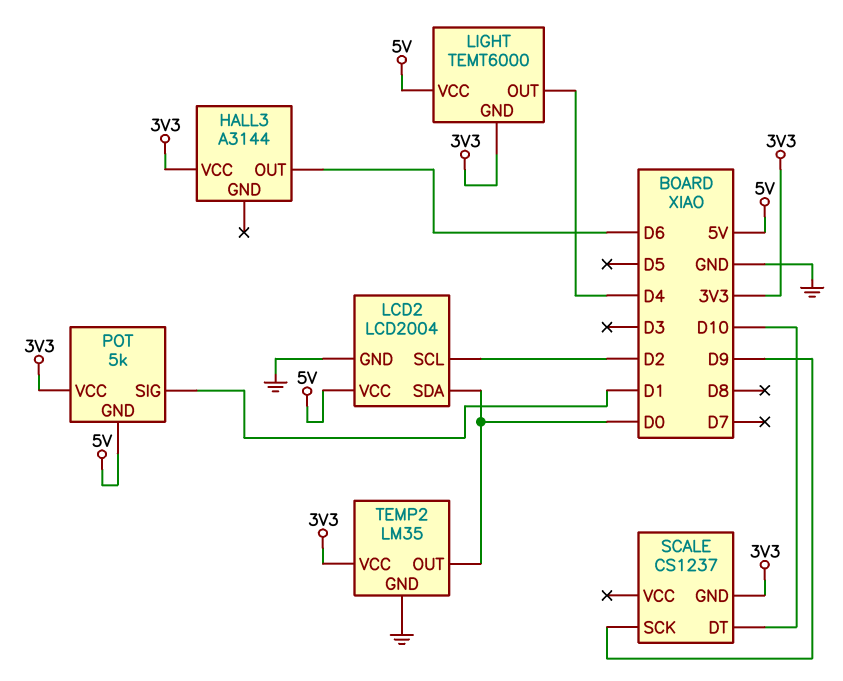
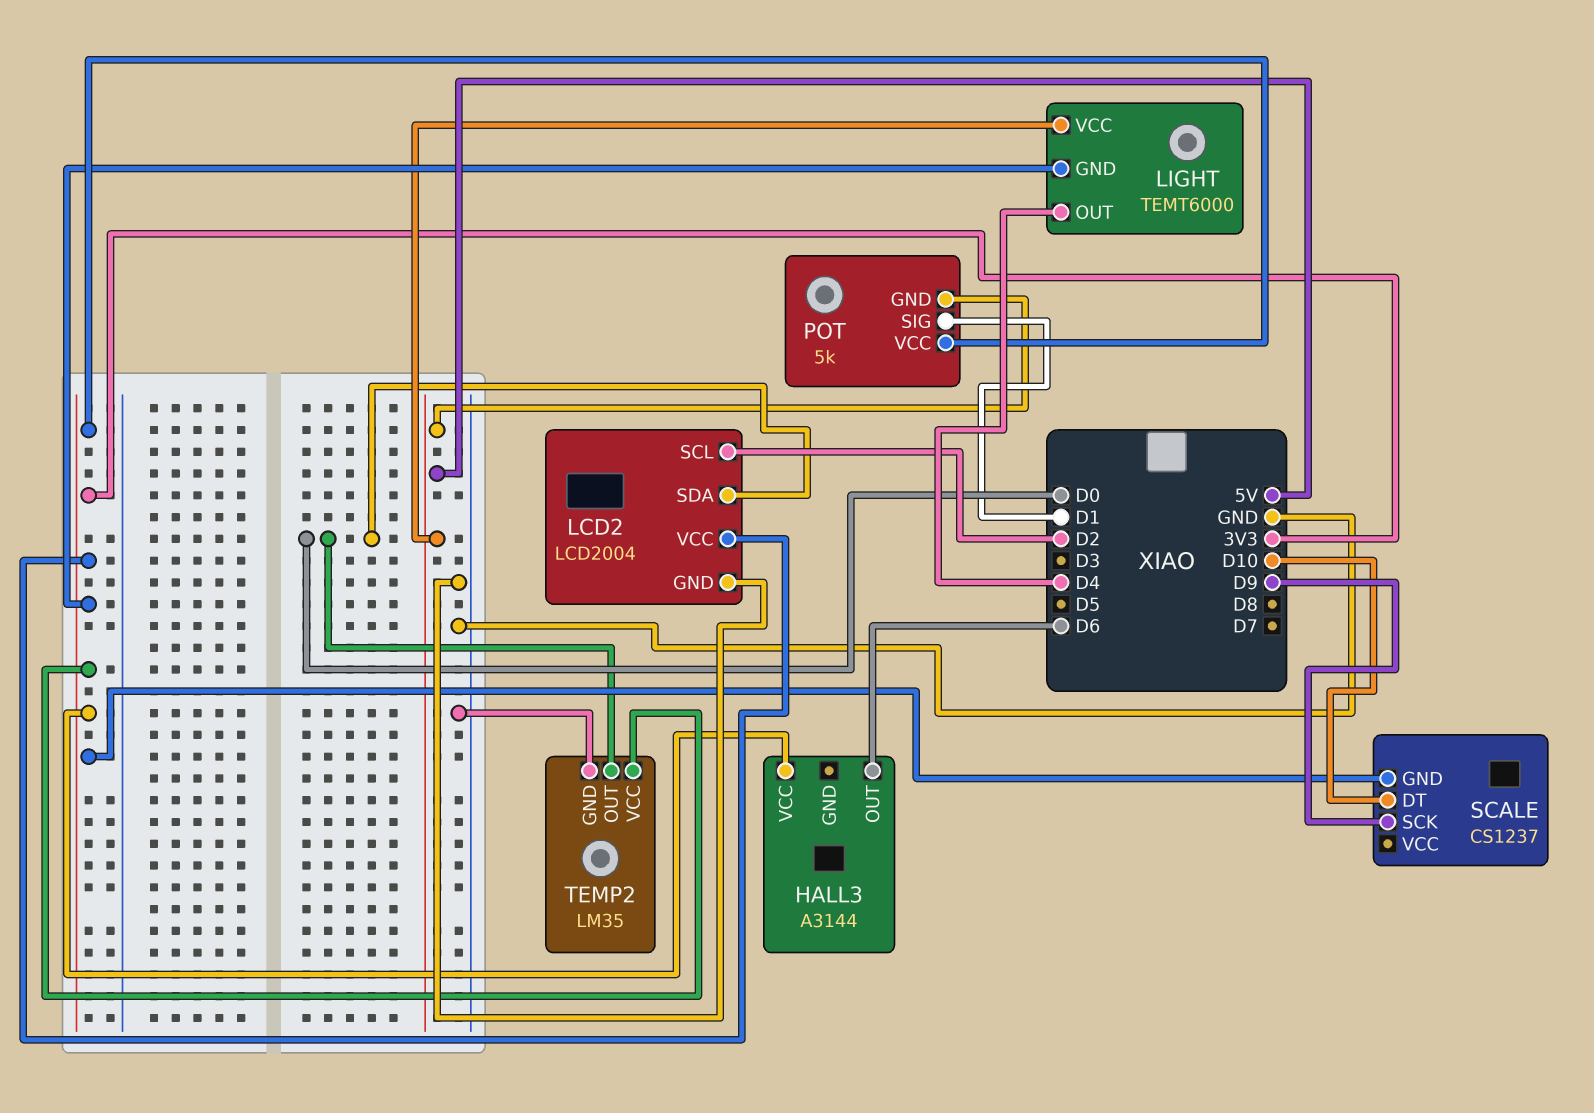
LCD2 pin VCC: 5V -> 3V3

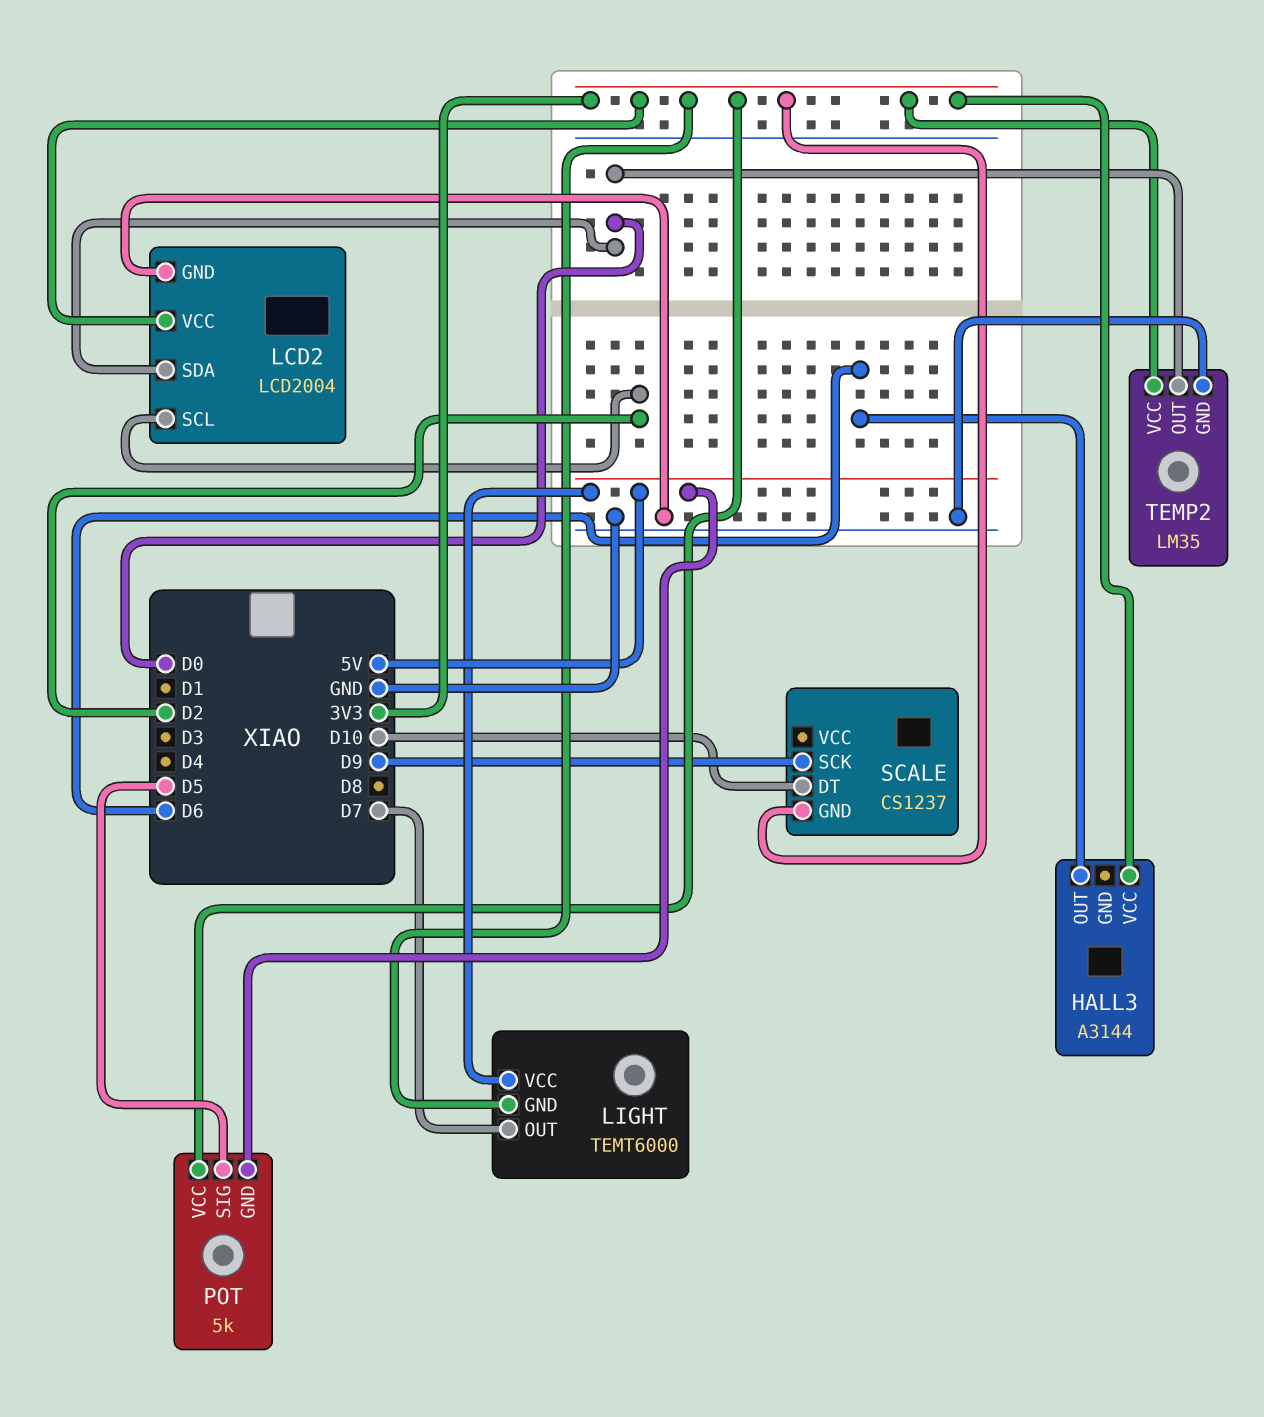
LIGHT pin OUT: D4 -> D7
POT pin SIG: D1 -> D5

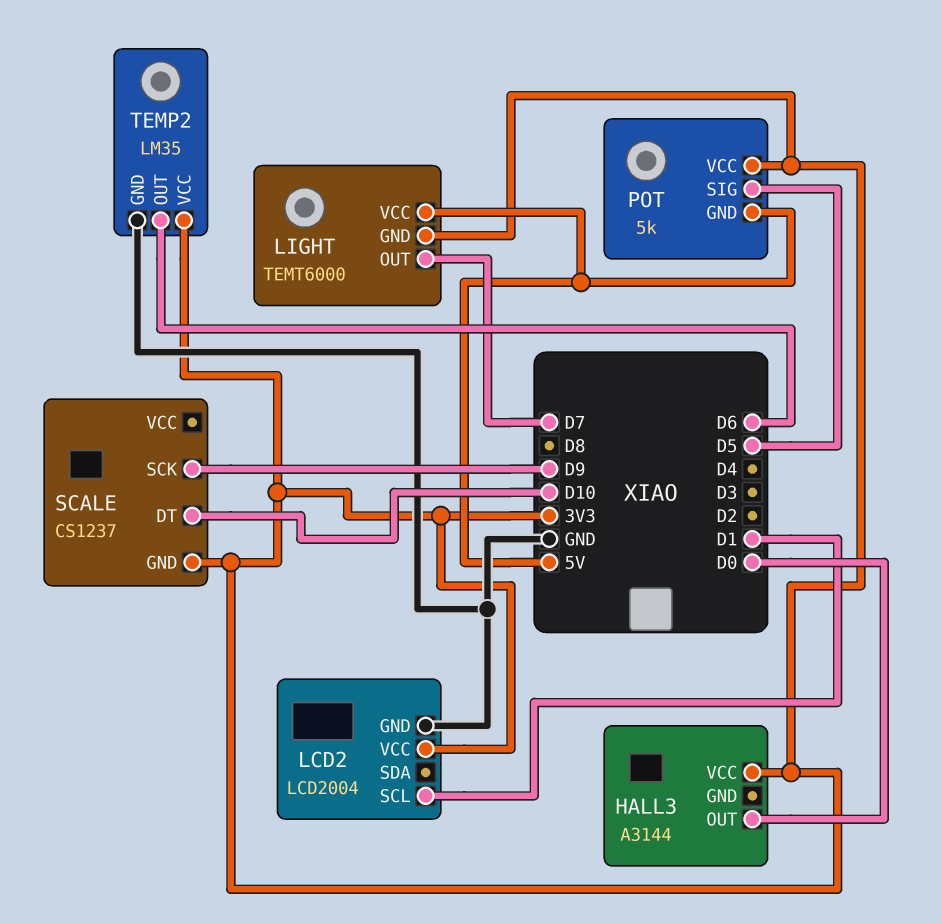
HALL3 pin OUT: D6 -> D0
LCD2 pin SCL: D2 -> D1
LCD2 pin SDA: D0 -> none
TEMP2 pin OUT: D0 -> D6

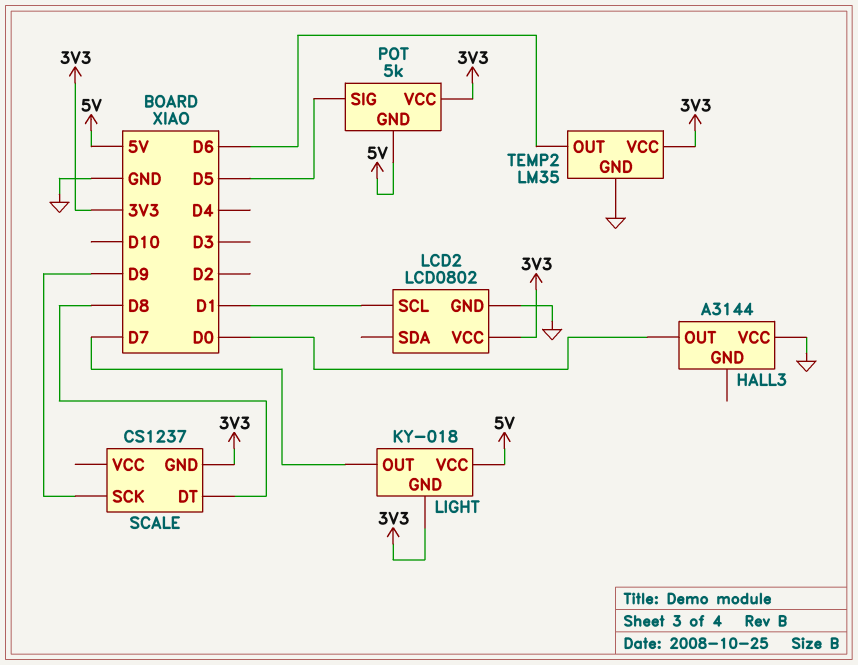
HALL3 pin VCC: 3V3 -> GND
LCD2: LCD2004 -> LCD0802
LIGHT: TEMT6000 -> KY-018
SCALE pin DT: D10 -> D8

